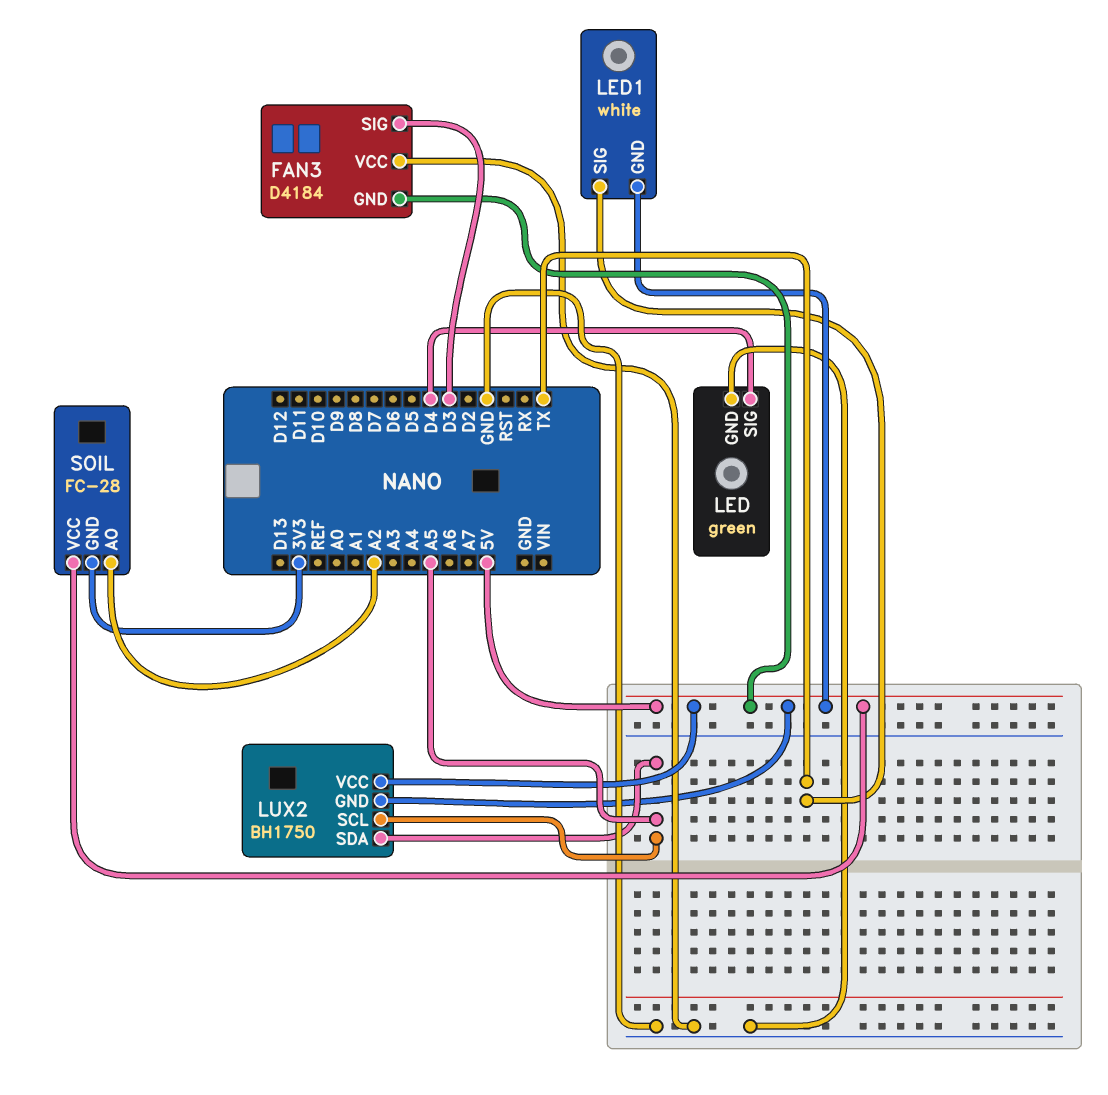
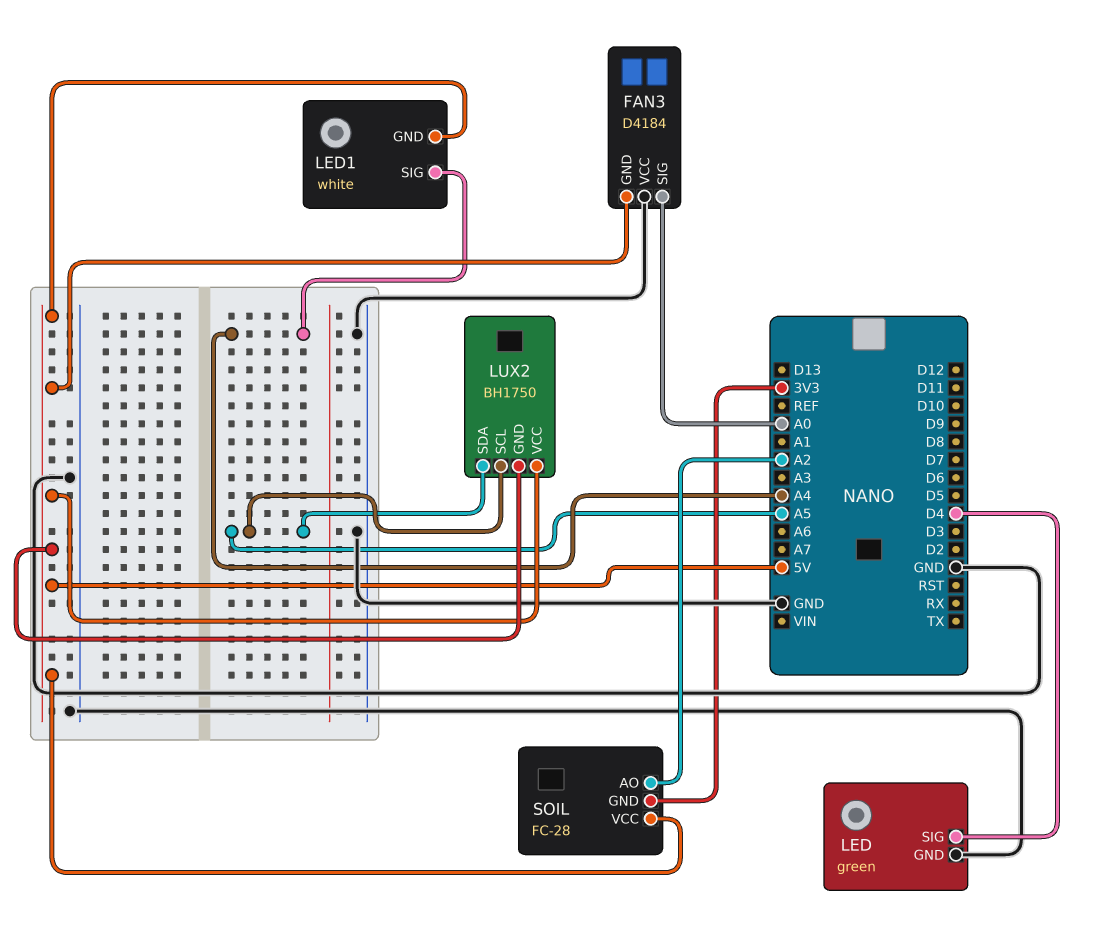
FAN3 pin SIG: D3 -> A0
LED1 pin SIG: TX -> A4

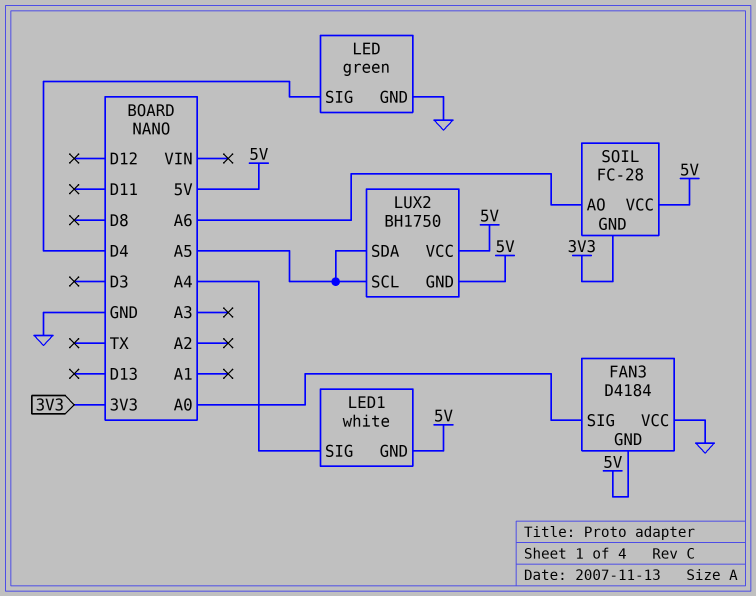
SOIL pin AO: A2 -> A6

